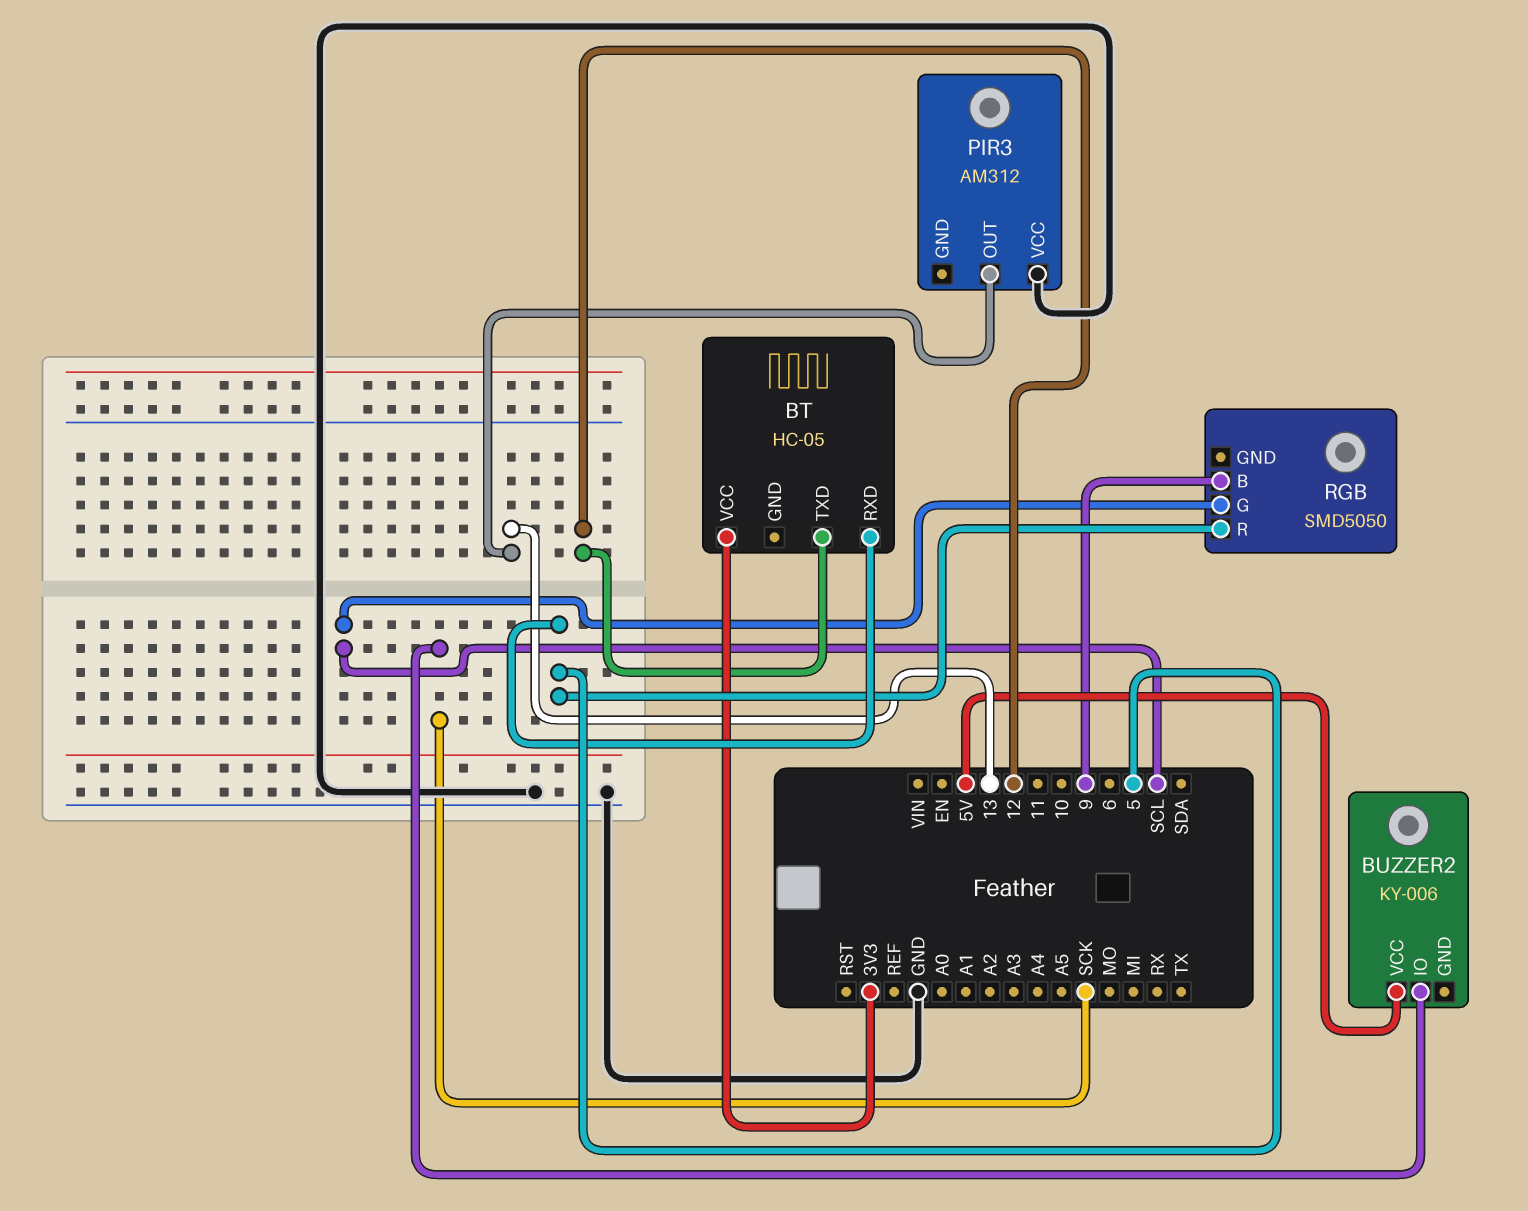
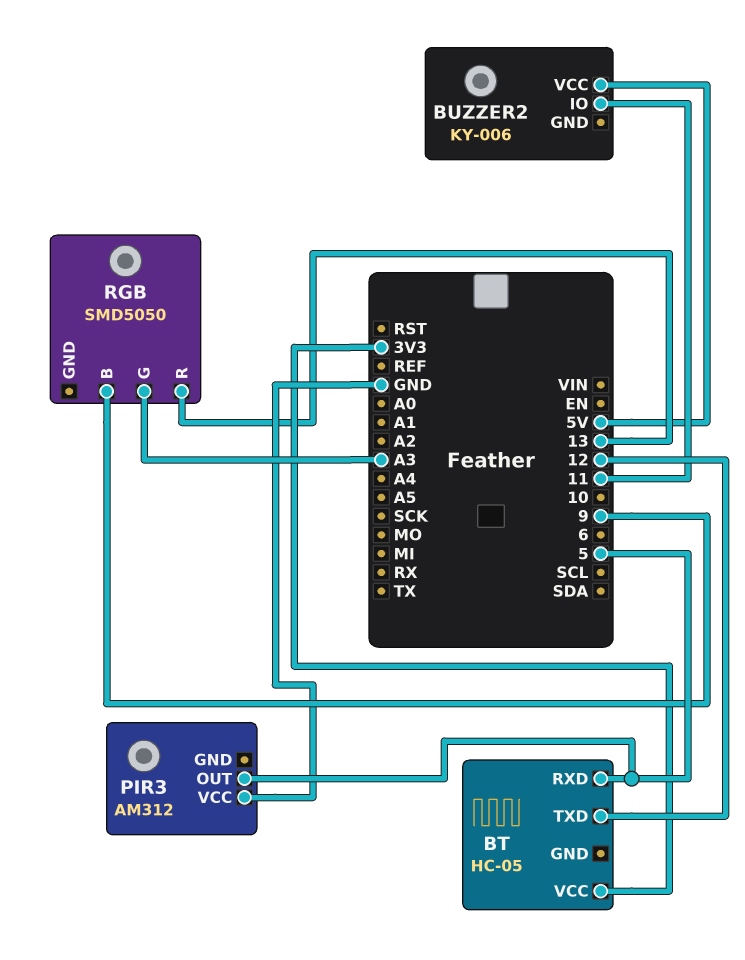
BUZZER2 pin IO: SCK -> 11
PIR3 pin OUT: 13 -> 5
RGB pin G: SCL -> A3
RGB pin R: 5 -> 13

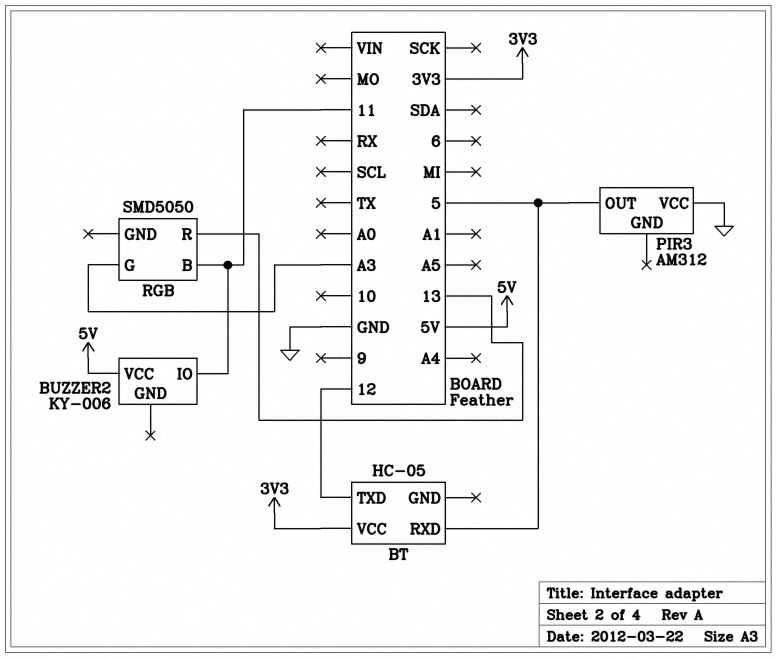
RGB pin B: 9 -> 11

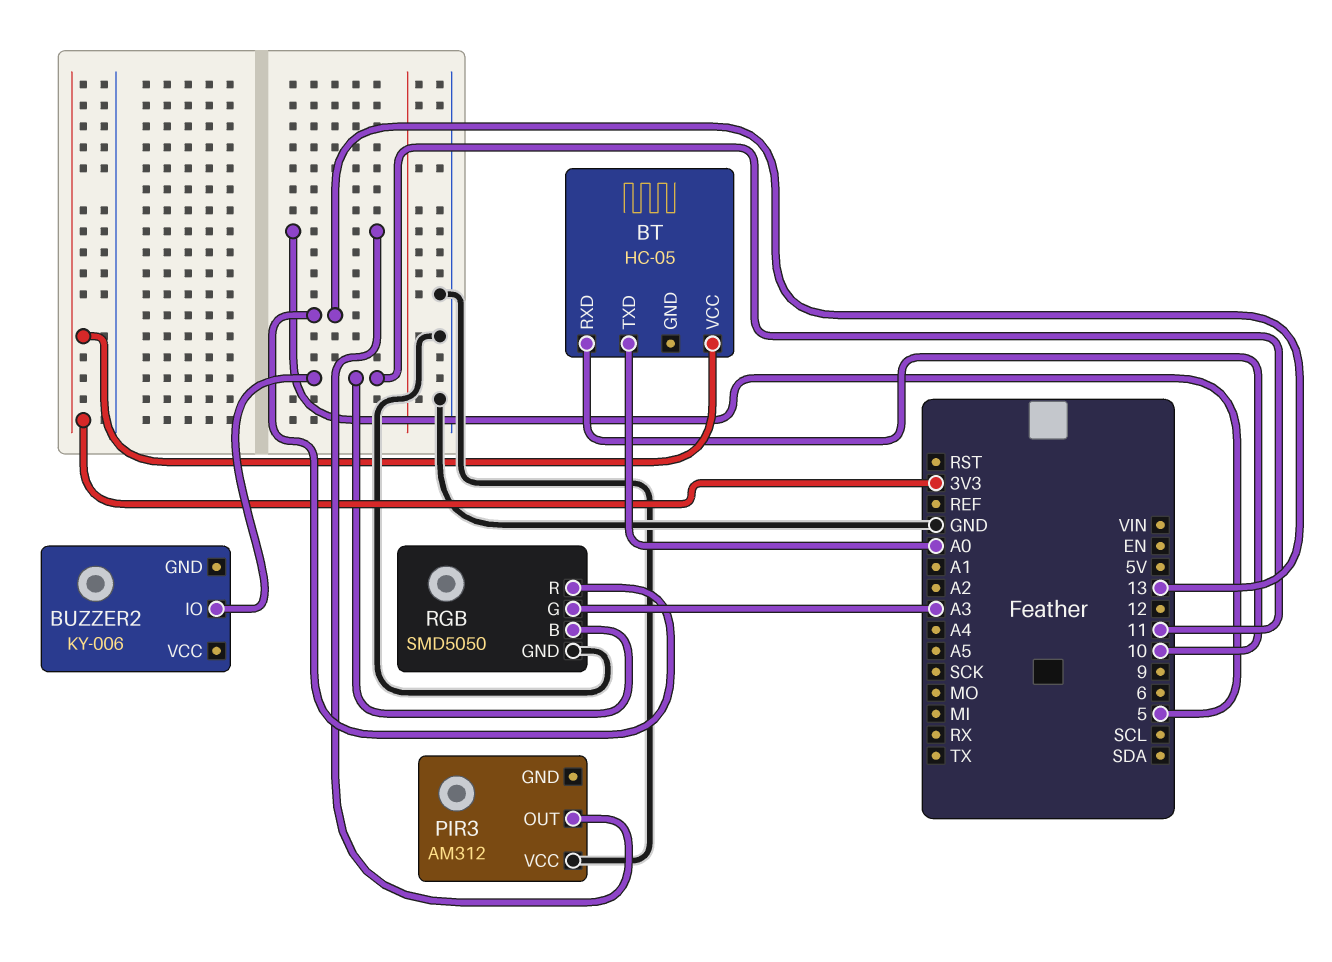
BT pin RXD: 5 -> 10
BT pin TXD: 12 -> A0
BUZZER2 pin VCC: 5V -> none
RGB pin GND: none -> GND

